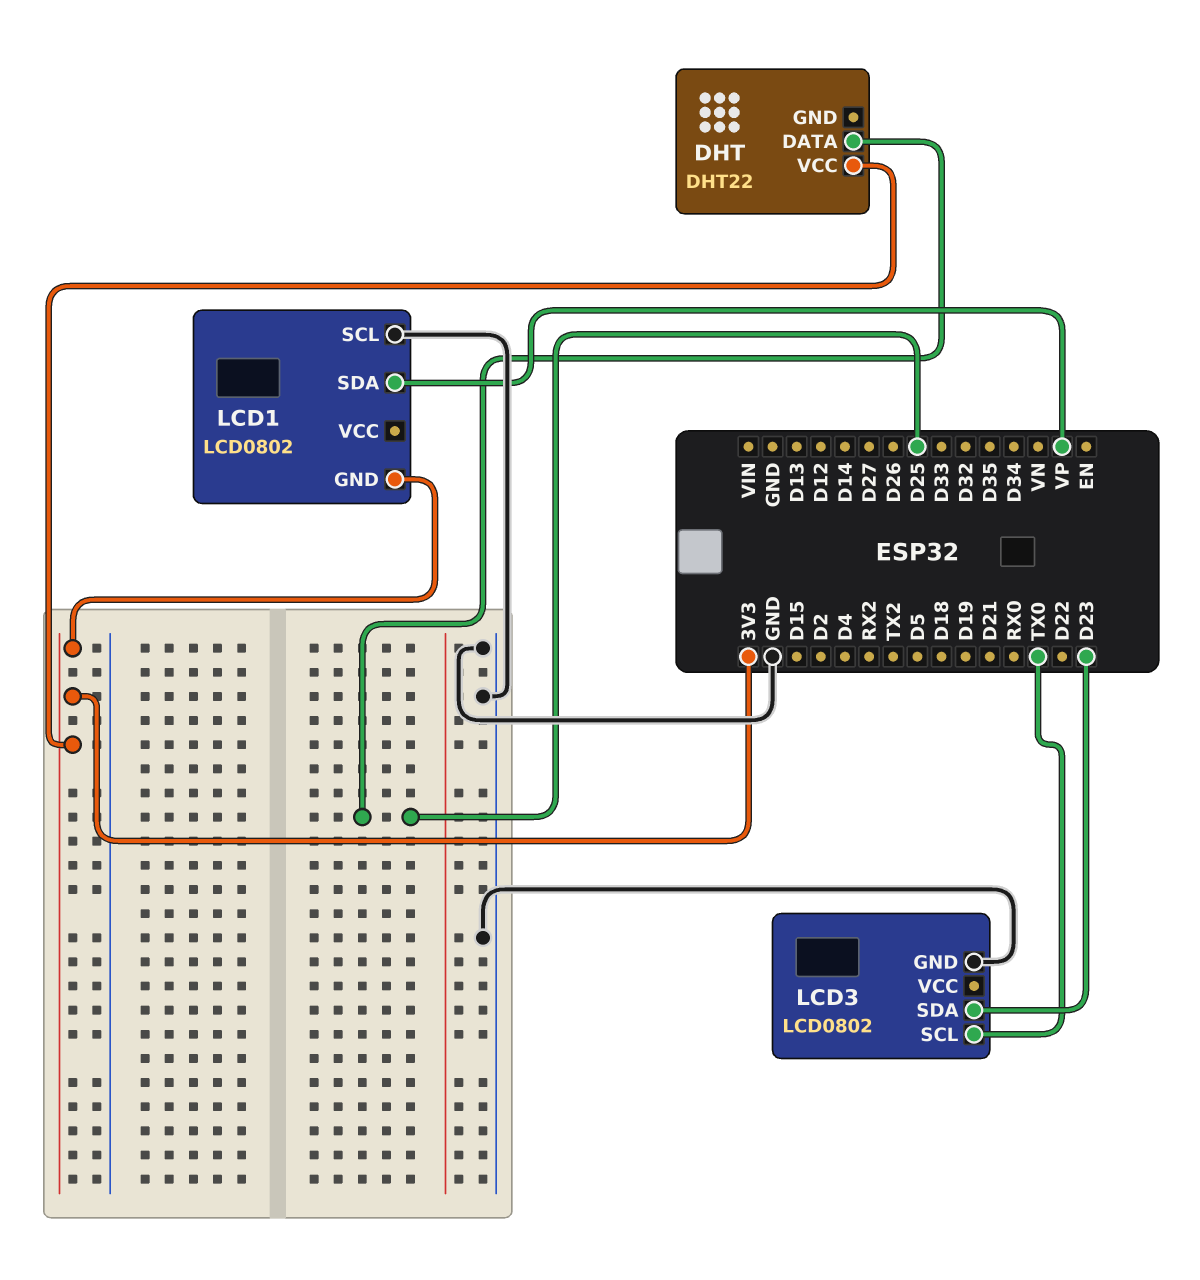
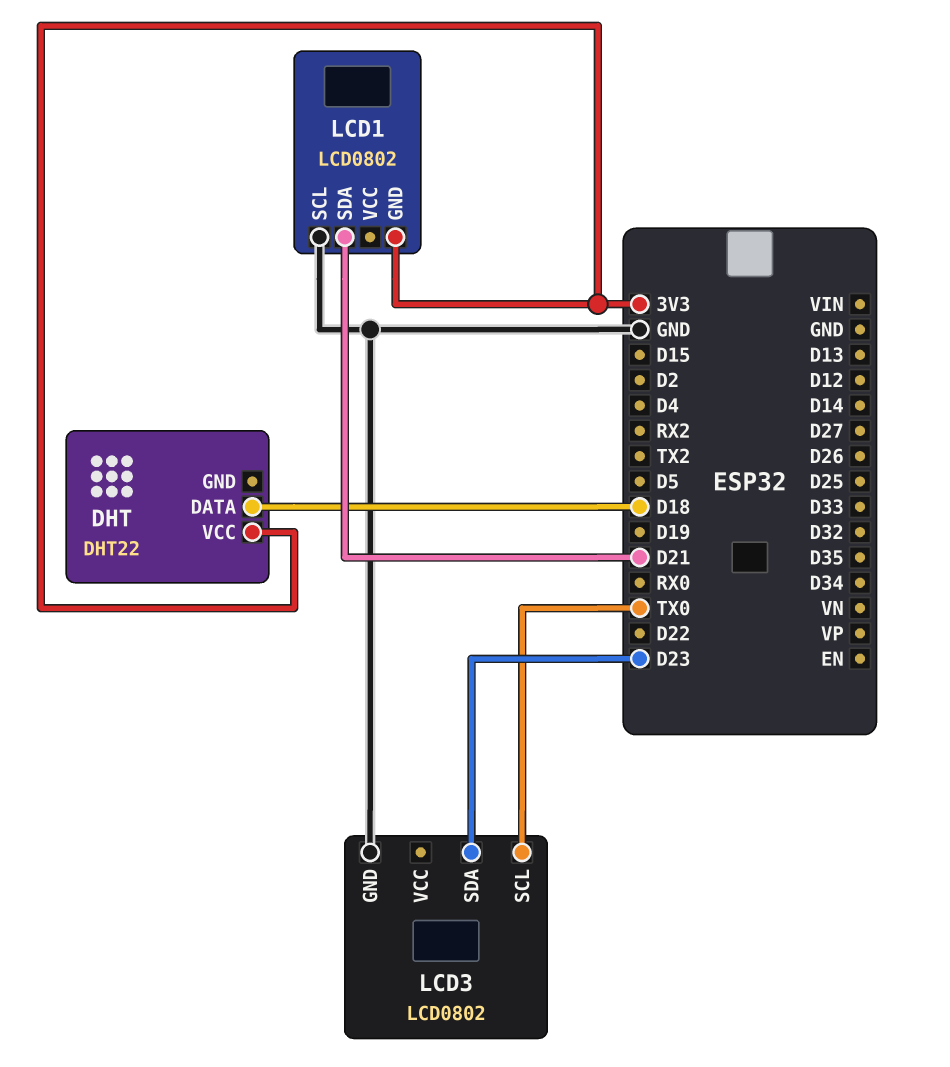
DHT pin DATA: D25 -> D18
LCD1 pin SDA: VP -> D21

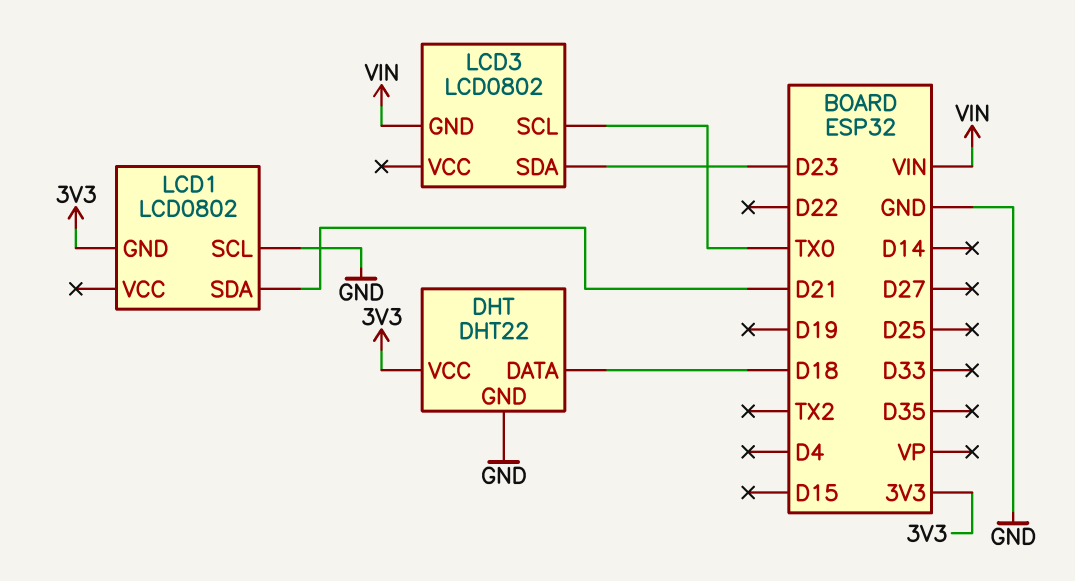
DHT pin GND: none -> GND
LCD3 pin GND: GND -> VIN

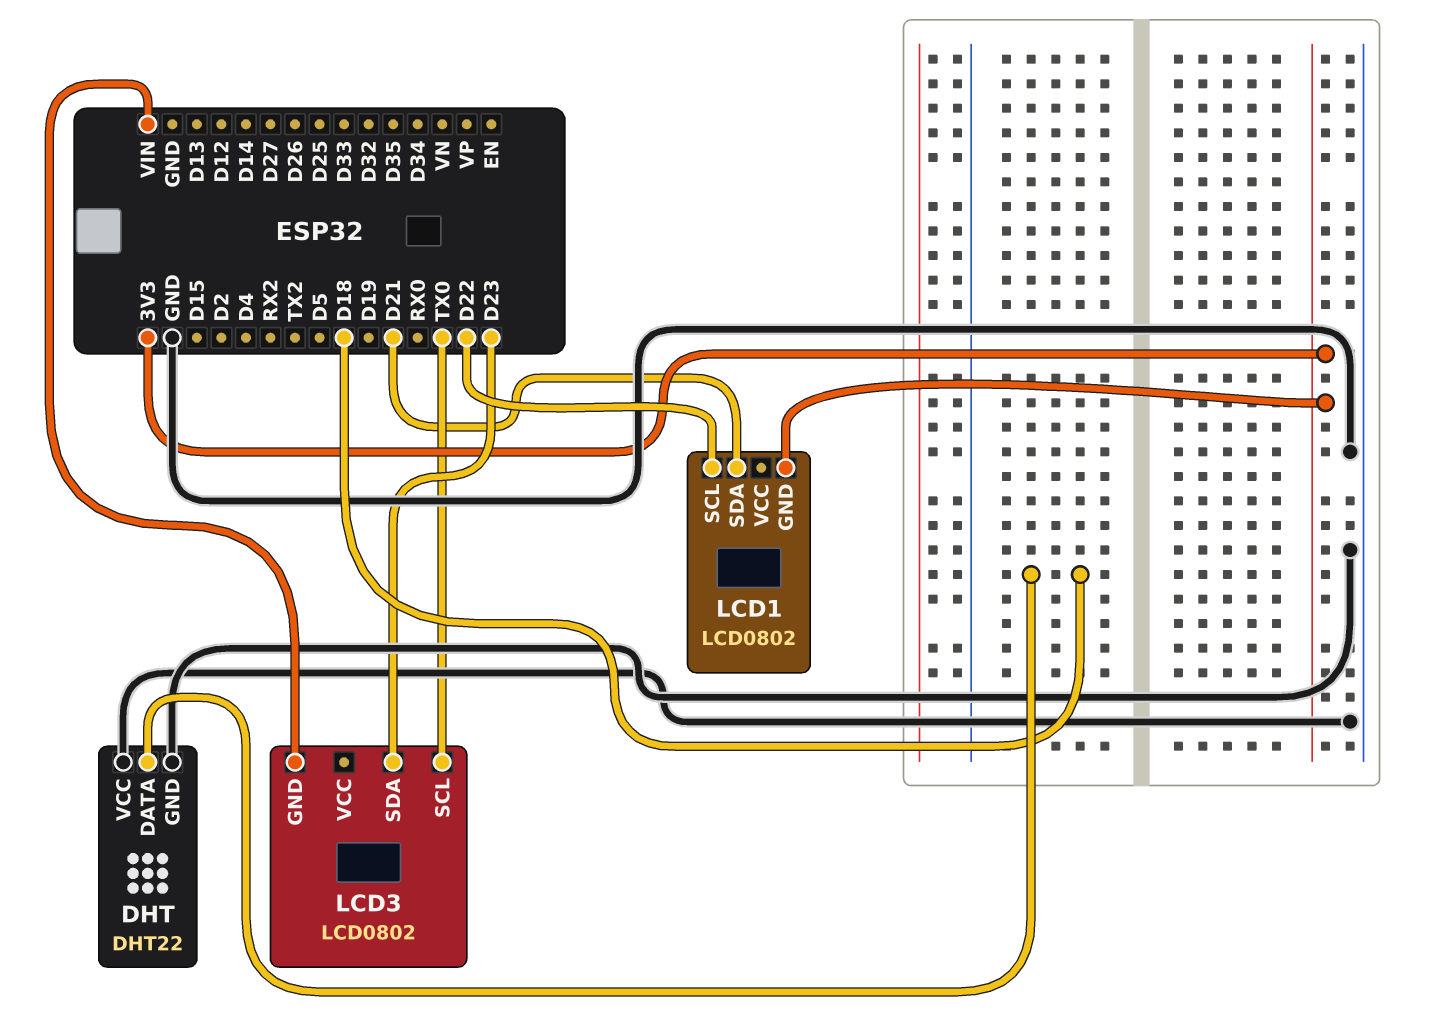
DHT pin VCC: 3V3 -> GND
LCD1 pin SCL: GND -> D22

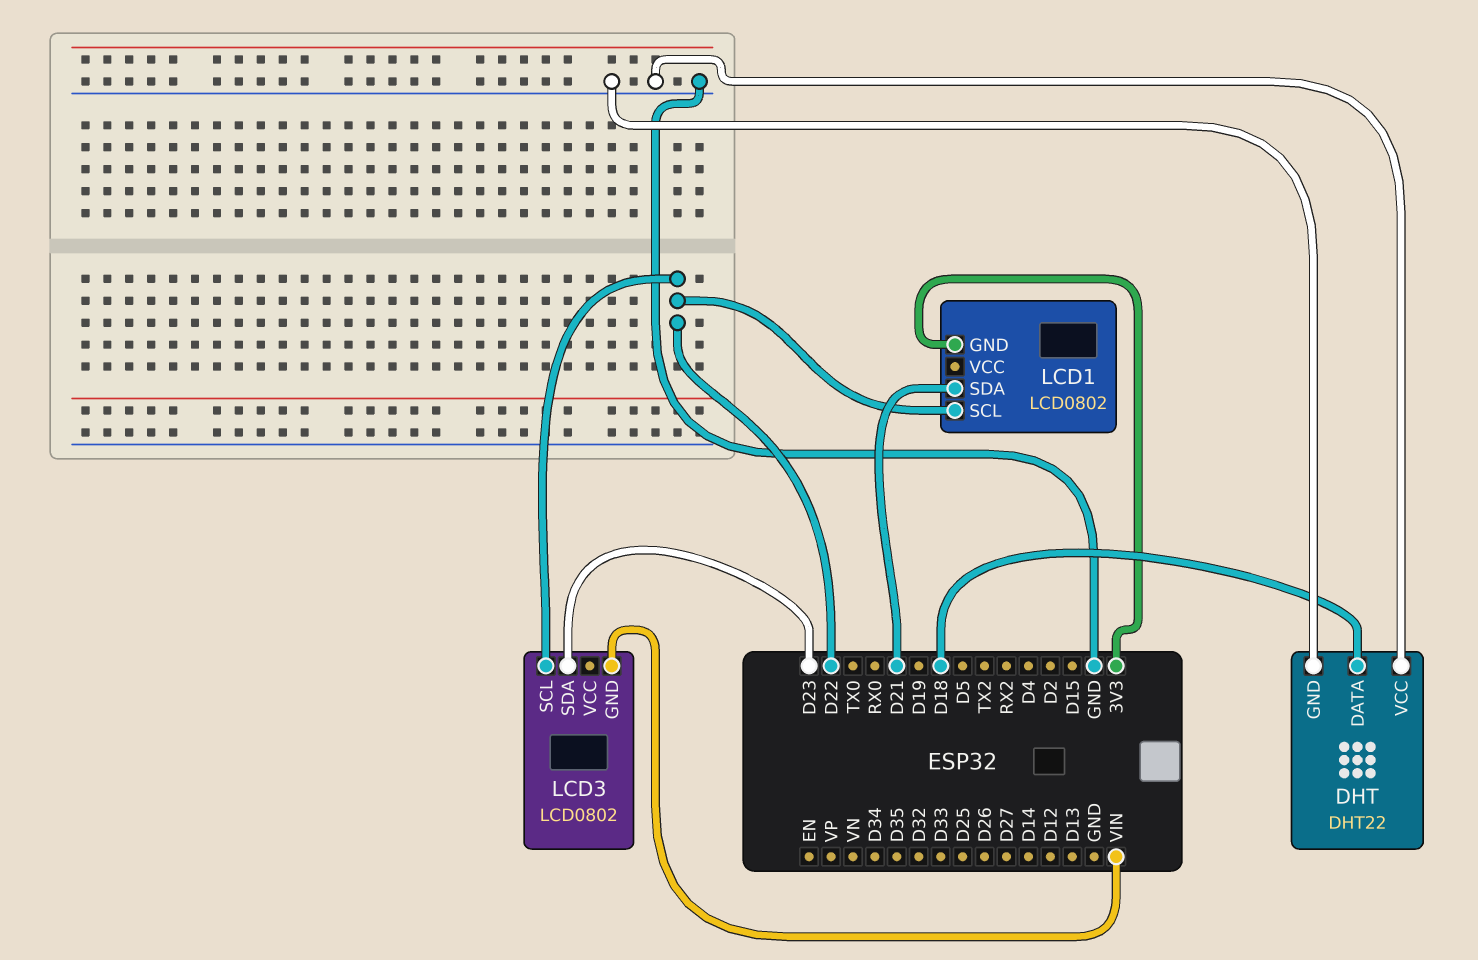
LCD3 pin SCL: TX0 -> D22

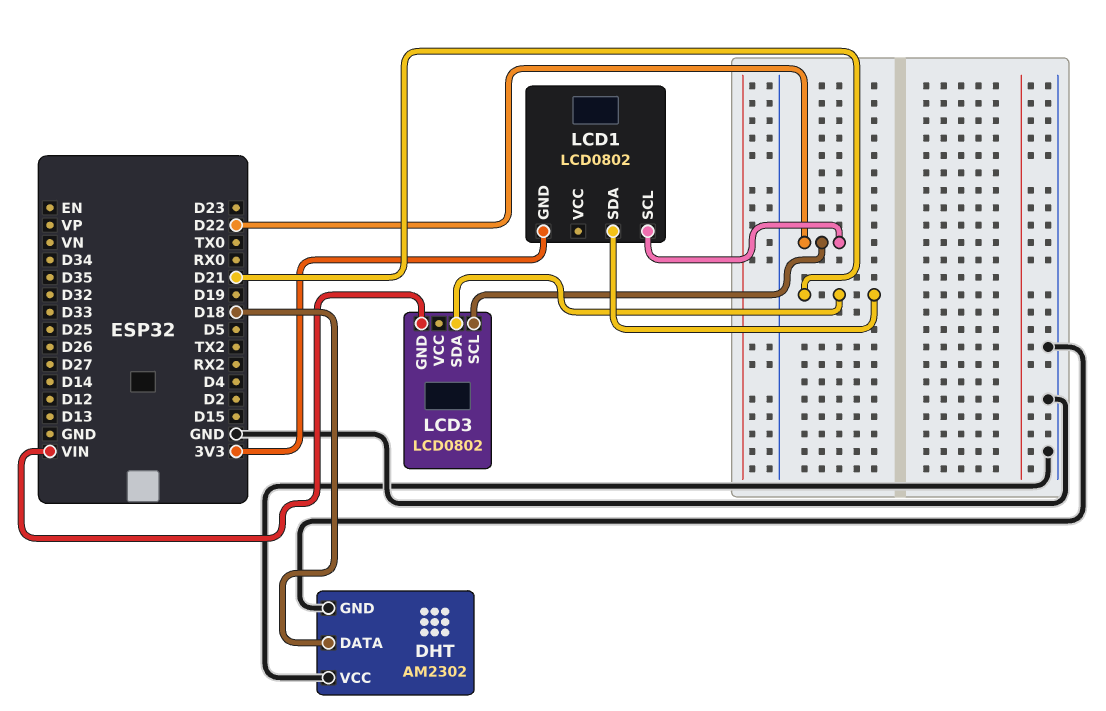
DHT: DHT22 -> AM2302
LCD3 pin SDA: D23 -> D21

